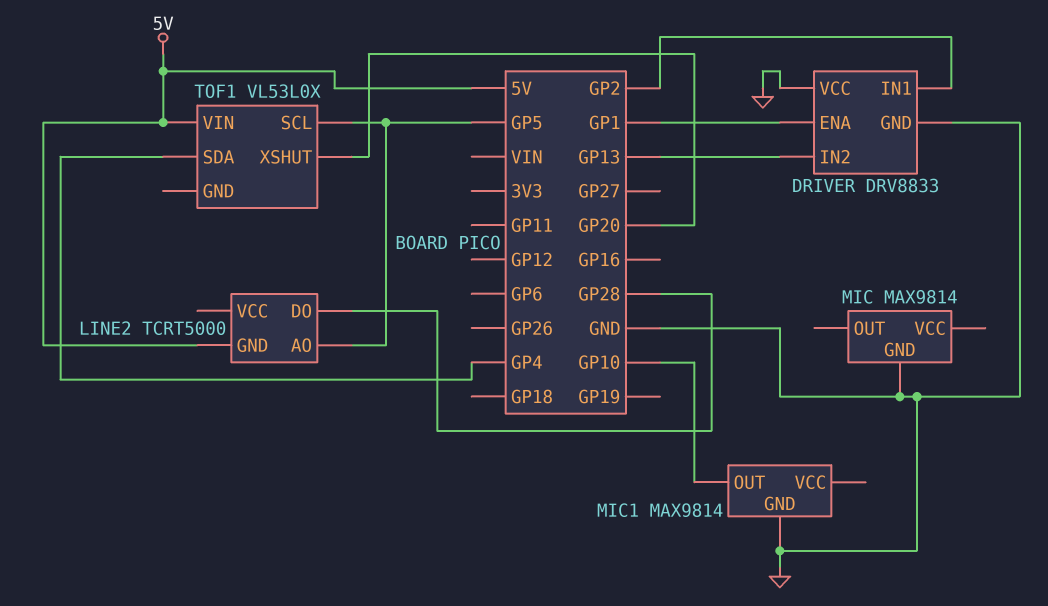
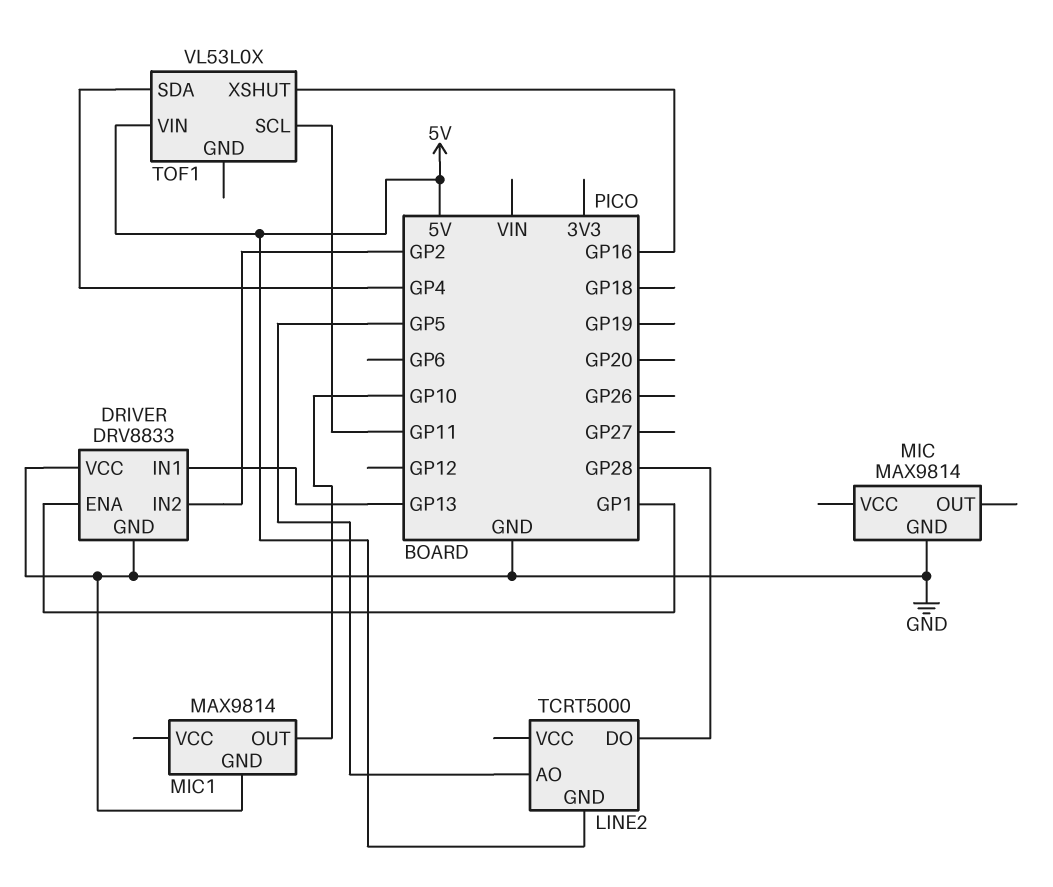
DRIVER pin IN1: GP2 -> GP13
DRIVER pin IN2: GP13 -> GP2
TOF1 pin SCL: GP5 -> GP11
TOF1 pin XSHUT: GP20 -> GP16

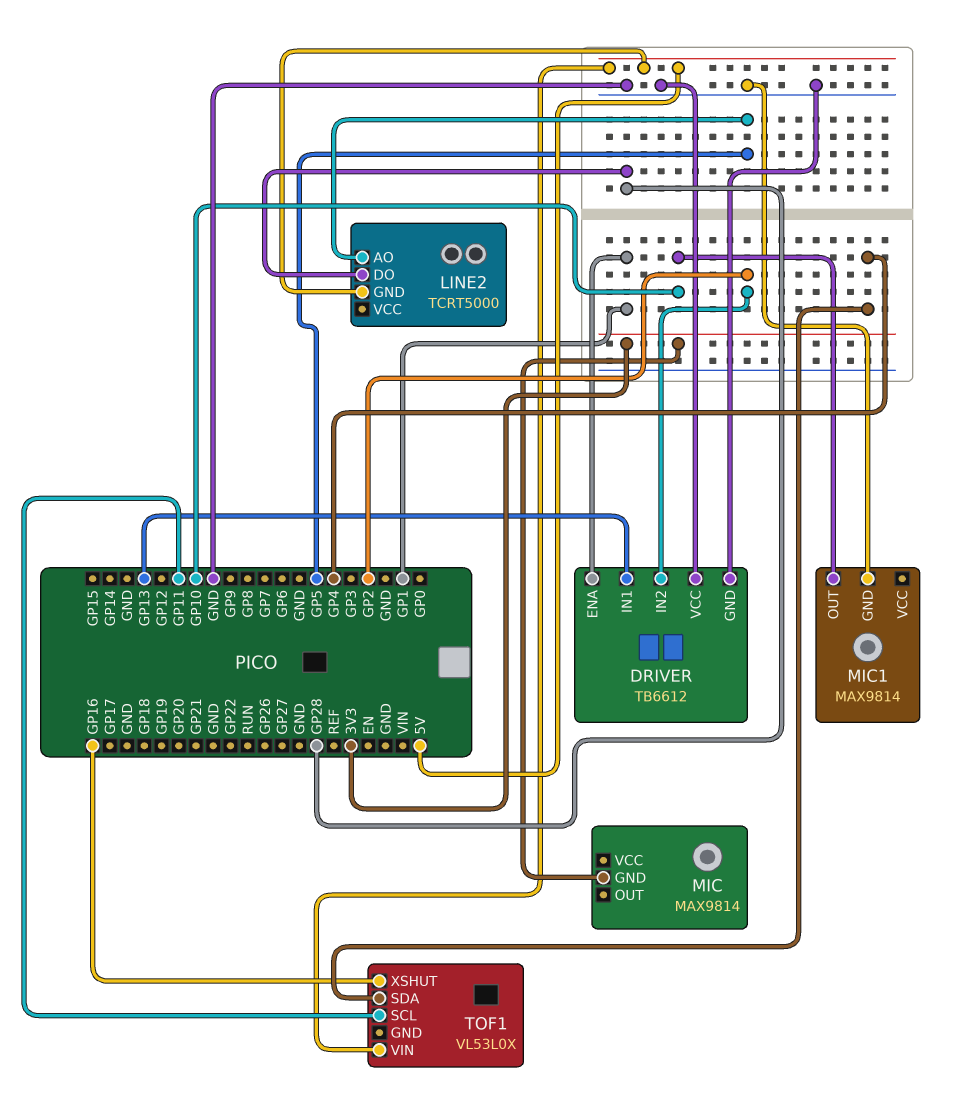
DRIVER: DRV8833 -> TB6612
MIC pin GND: GND -> 3V3

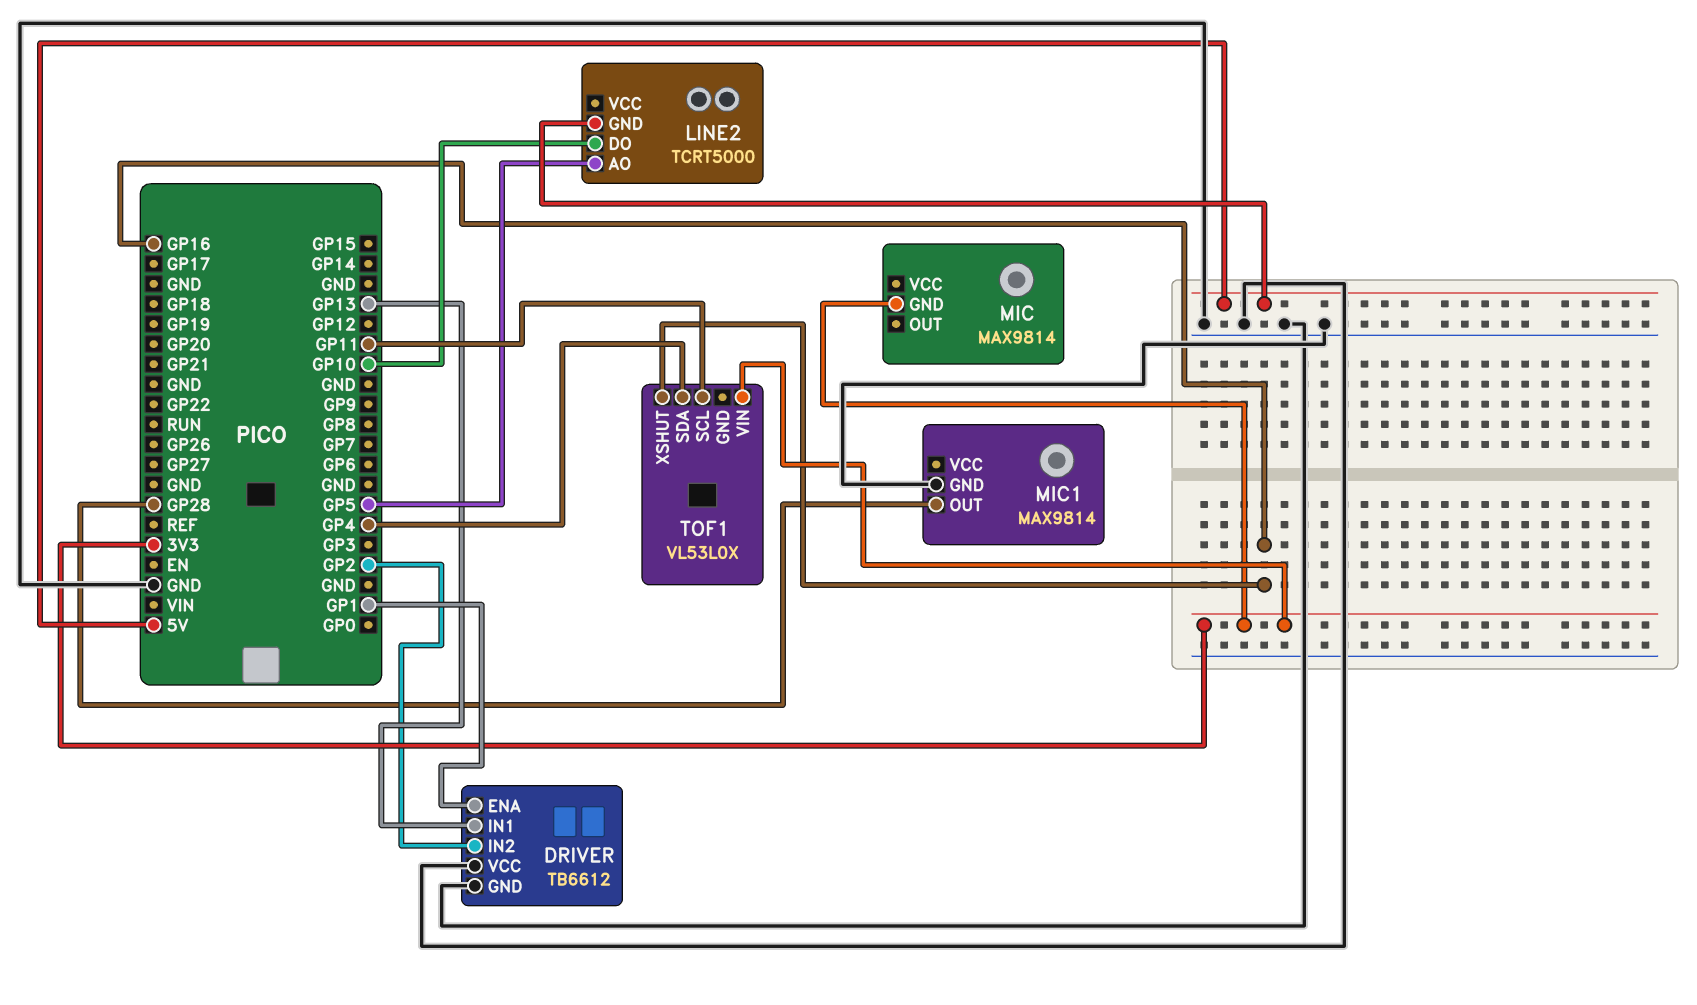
LINE2 pin DO: GP28 -> GP10
MIC1 pin OUT: GP10 -> GP28
TOF1 pin VIN: 5V -> 3V3

